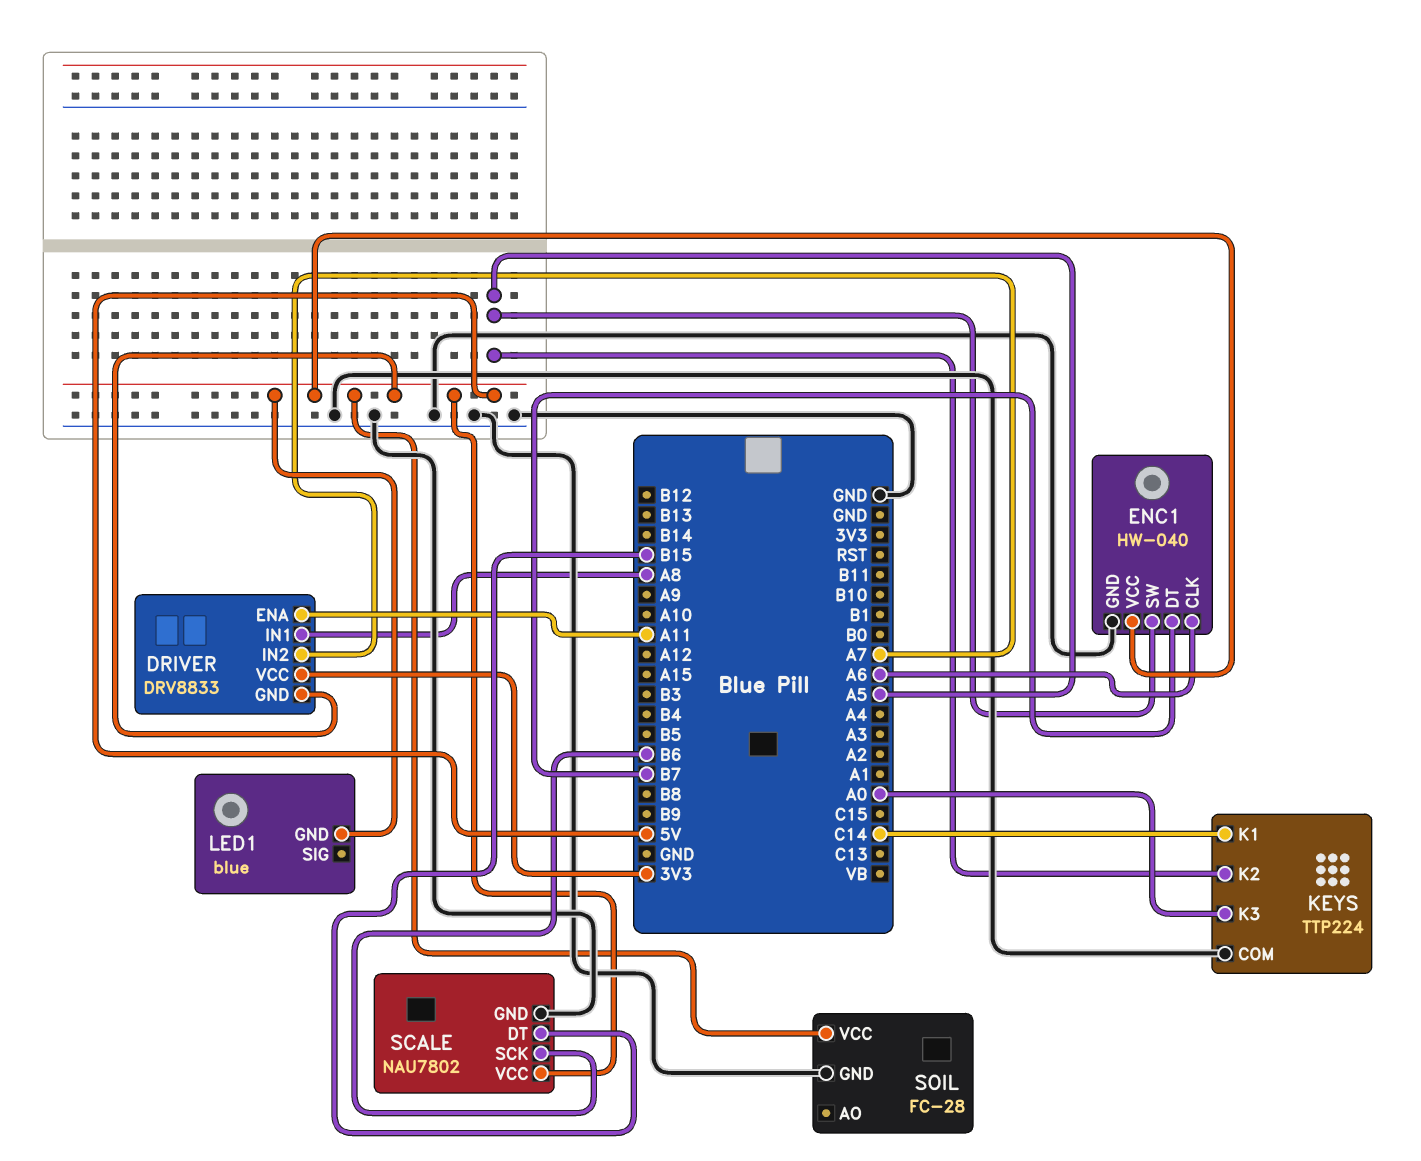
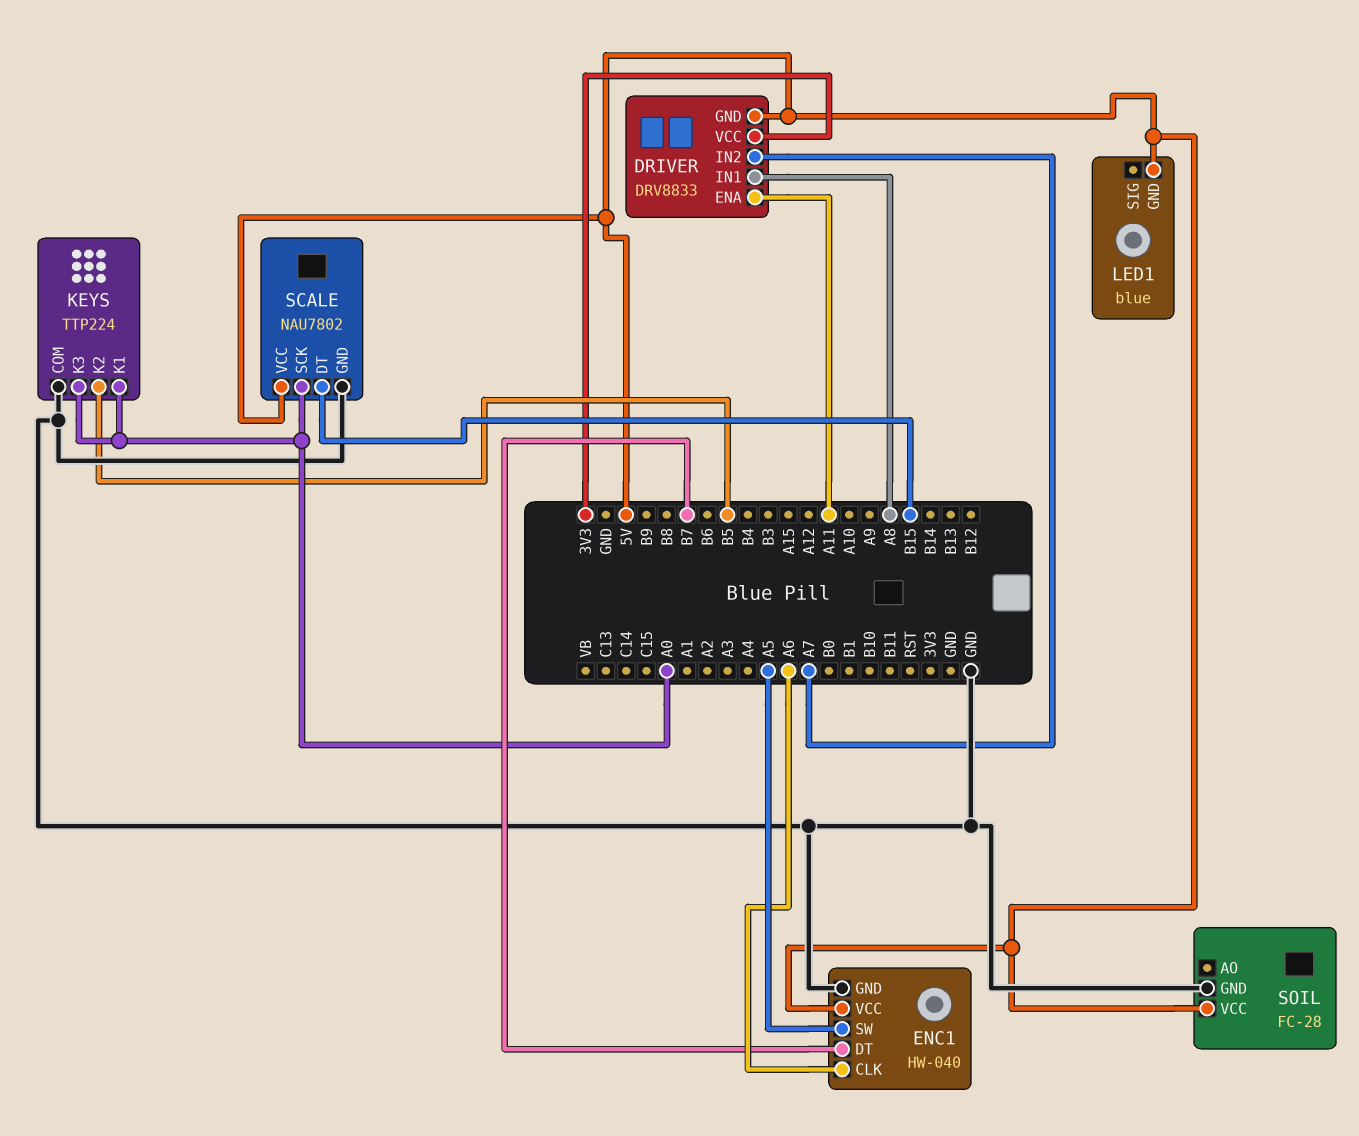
KEYS pin K1: C14 -> A0
KEYS pin K2: A5 -> B5
SCALE pin SCK: B6 -> A0

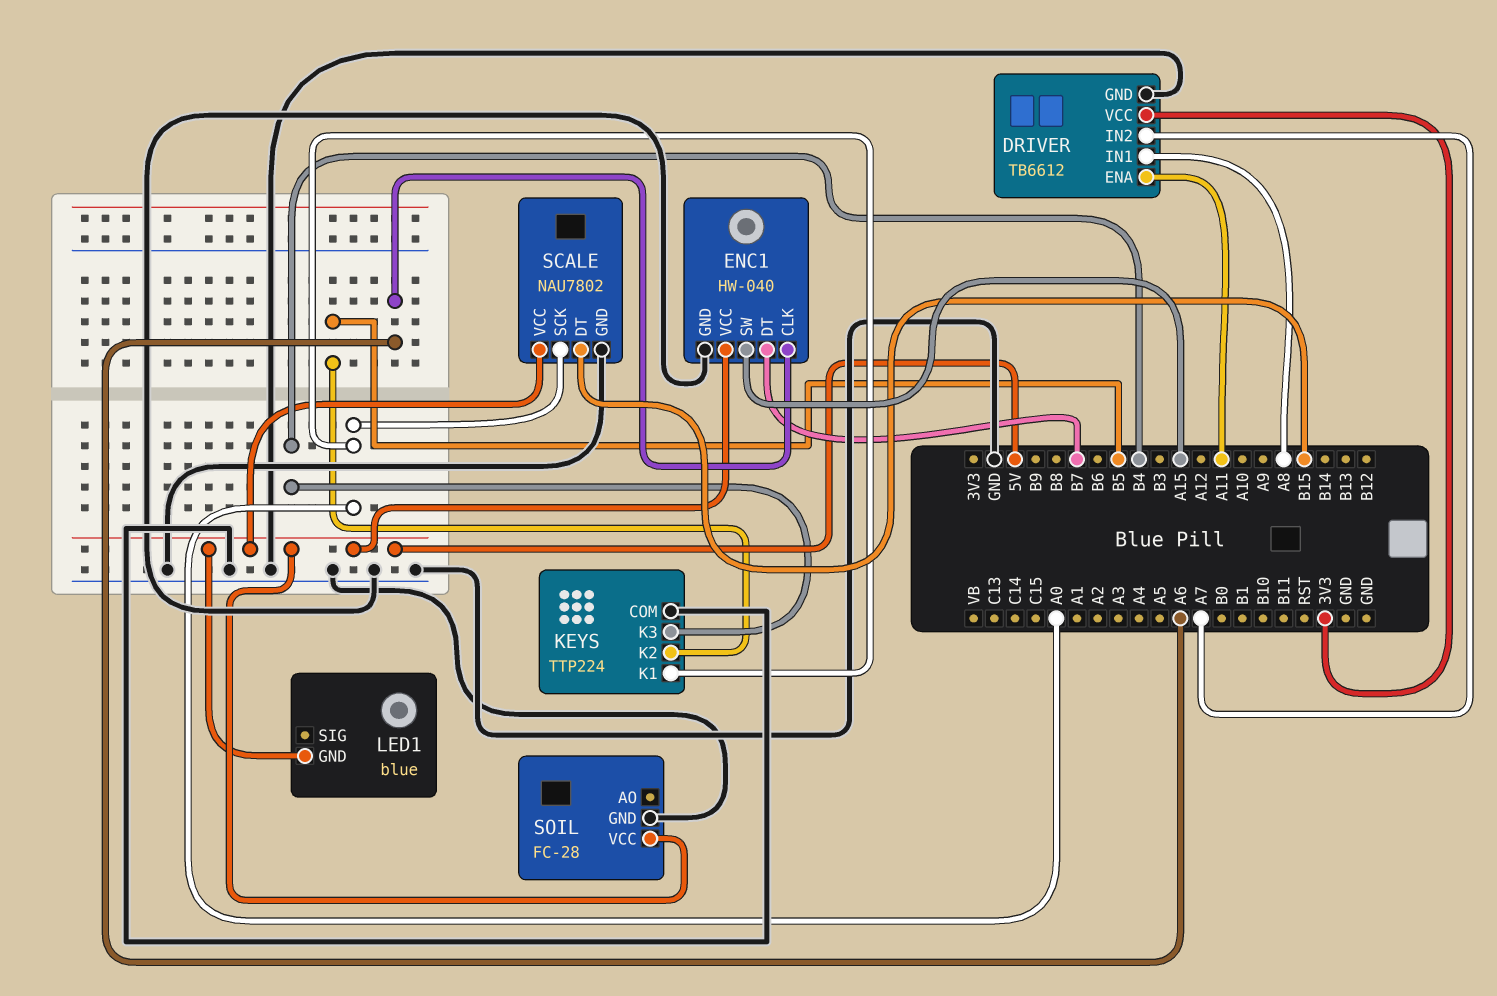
DRIVER: DRV8833 -> TB6612
DRIVER pin GND: 5V -> GND
ENC1 pin SW: A5 -> A15
KEYS pin K3: A0 -> B4

